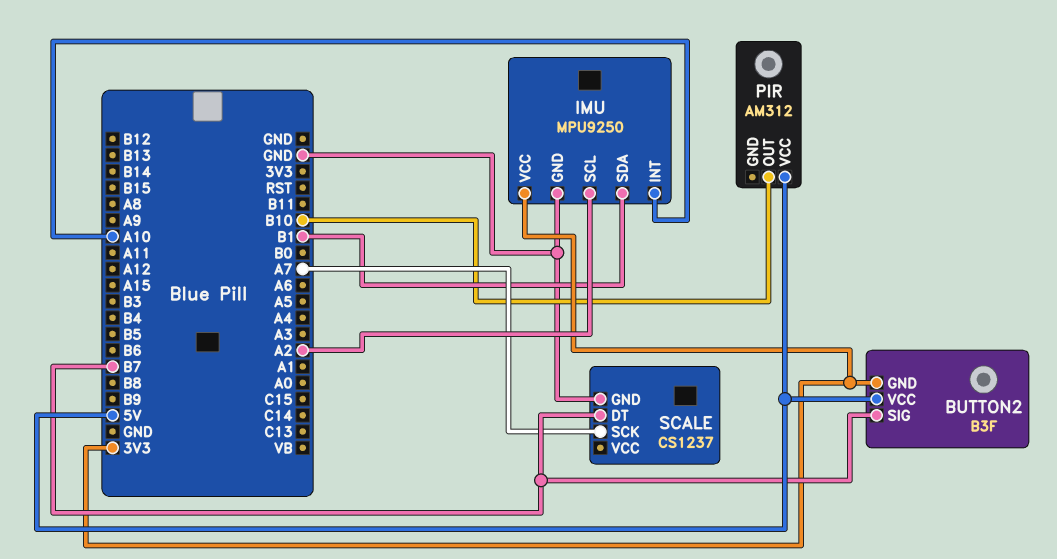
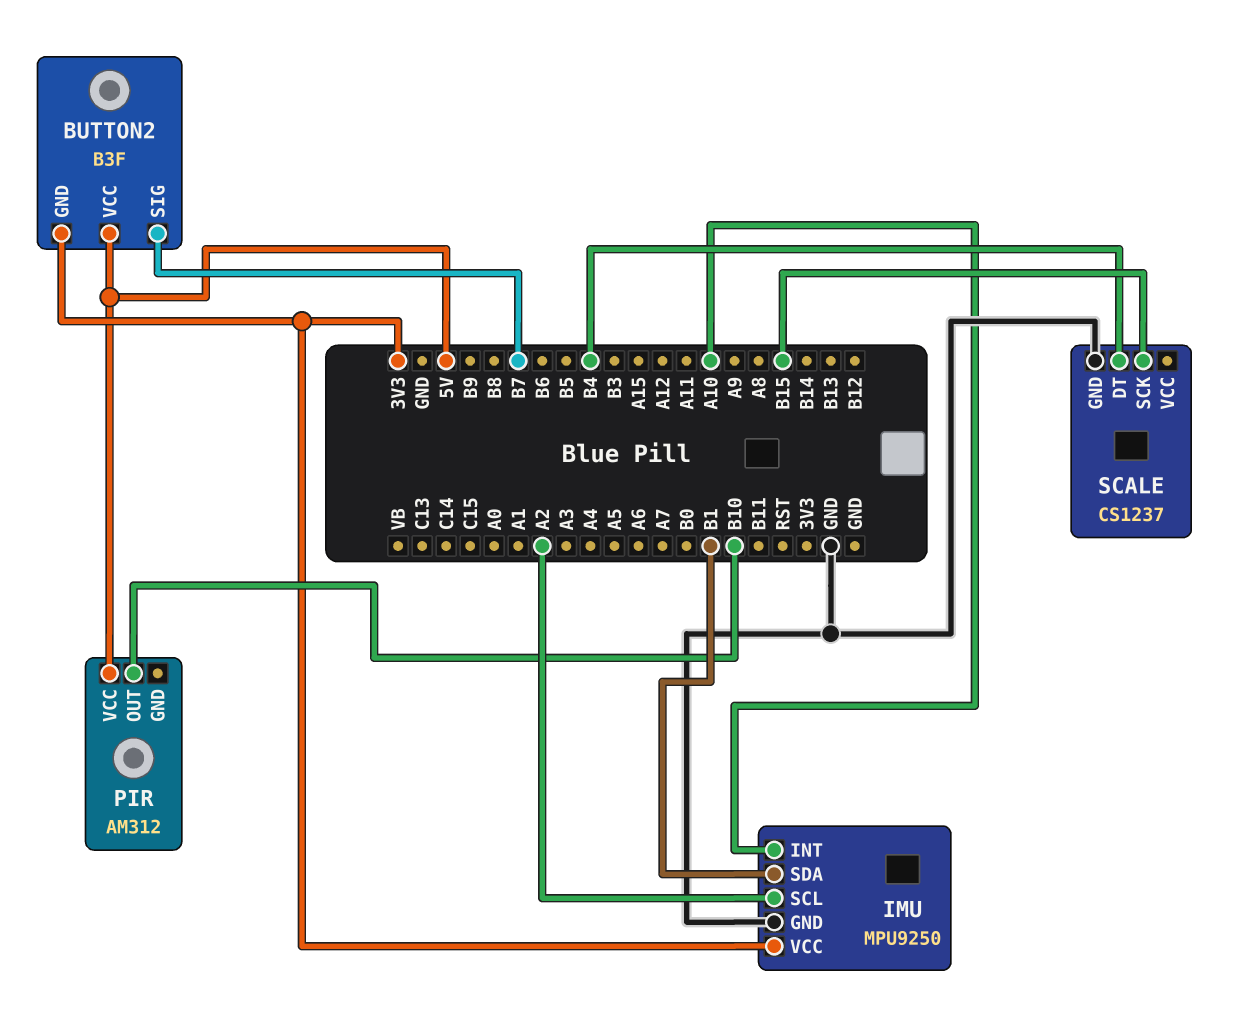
SCALE pin DT: B7 -> B4
SCALE pin SCK: A7 -> B15

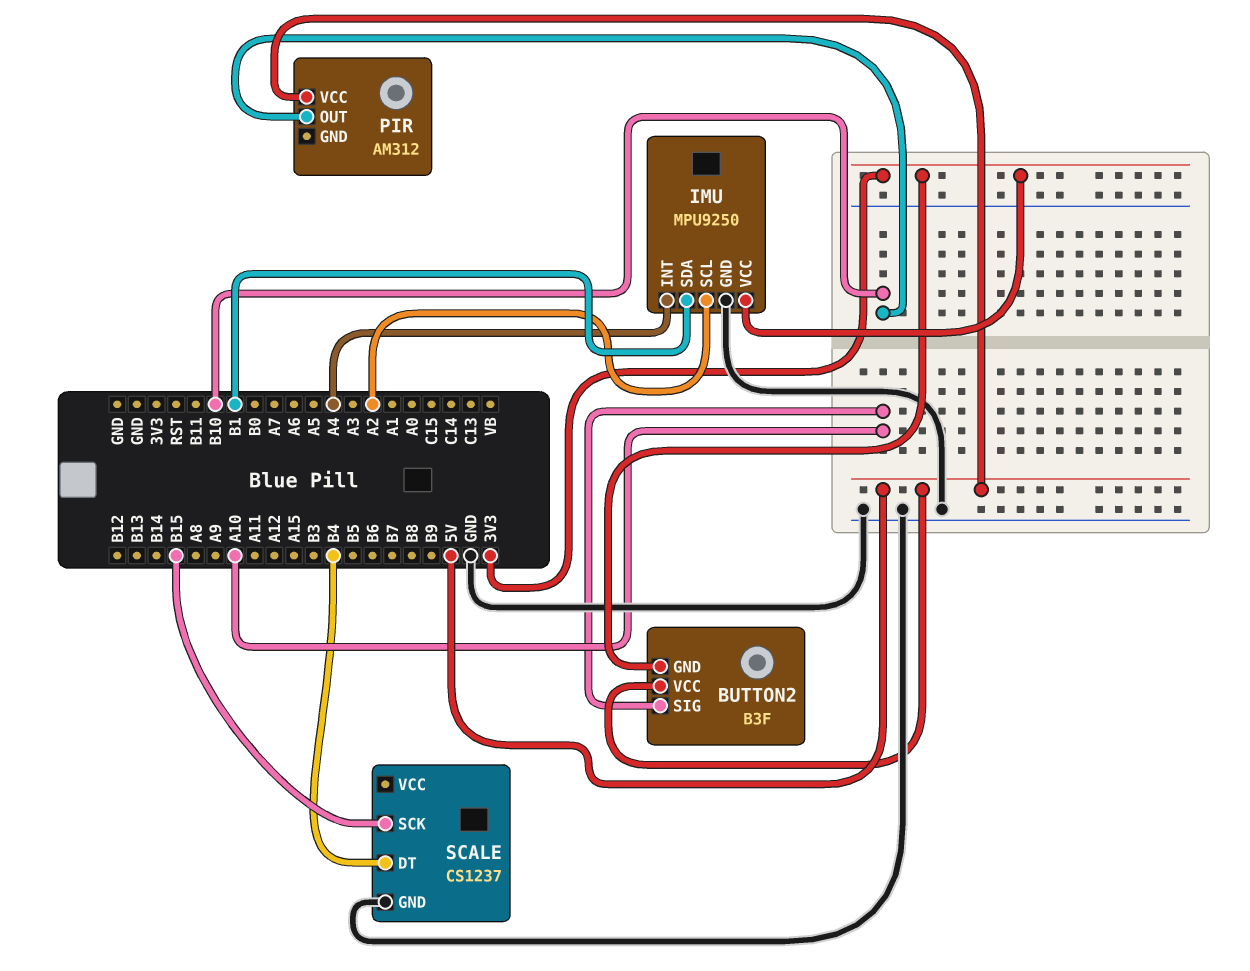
BUTTON2 pin SIG: B7 -> A10
IMU pin INT: A10 -> A4

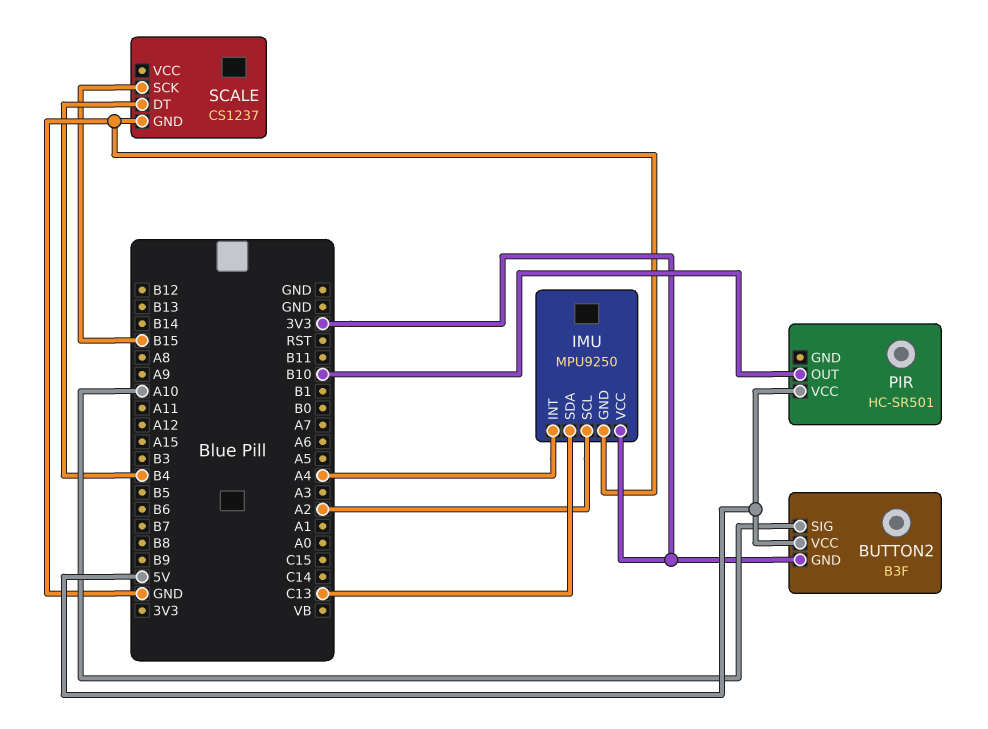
IMU pin SDA: B1 -> C13
PIR: AM312 -> HC-SR501

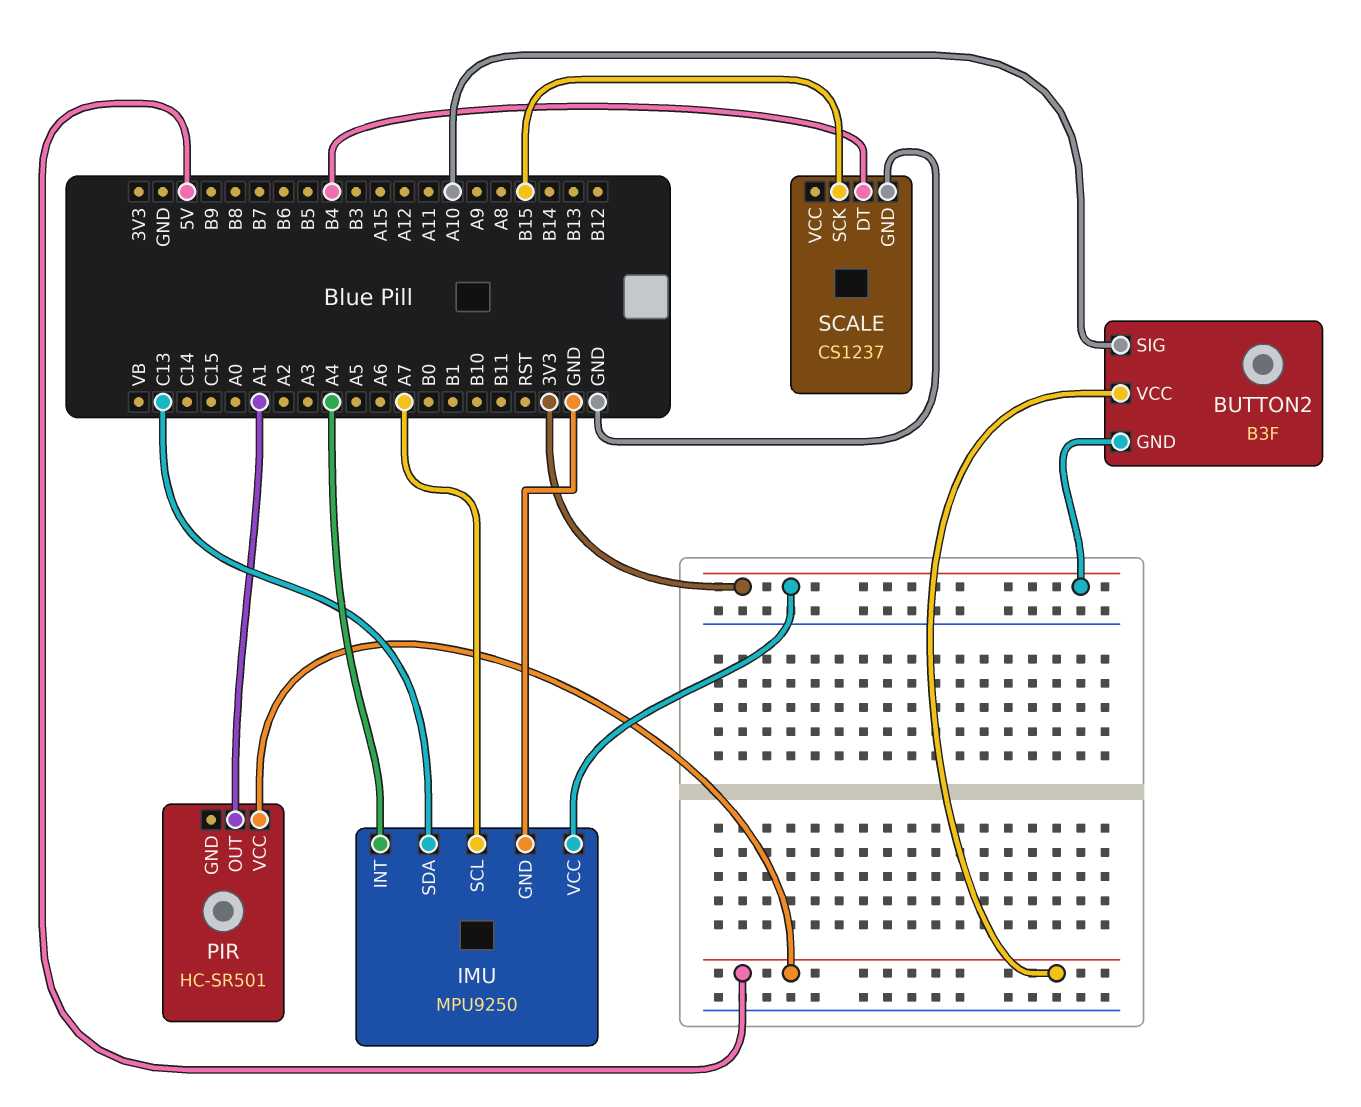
IMU pin SCL: A2 -> A7
PIR pin OUT: B10 -> A1

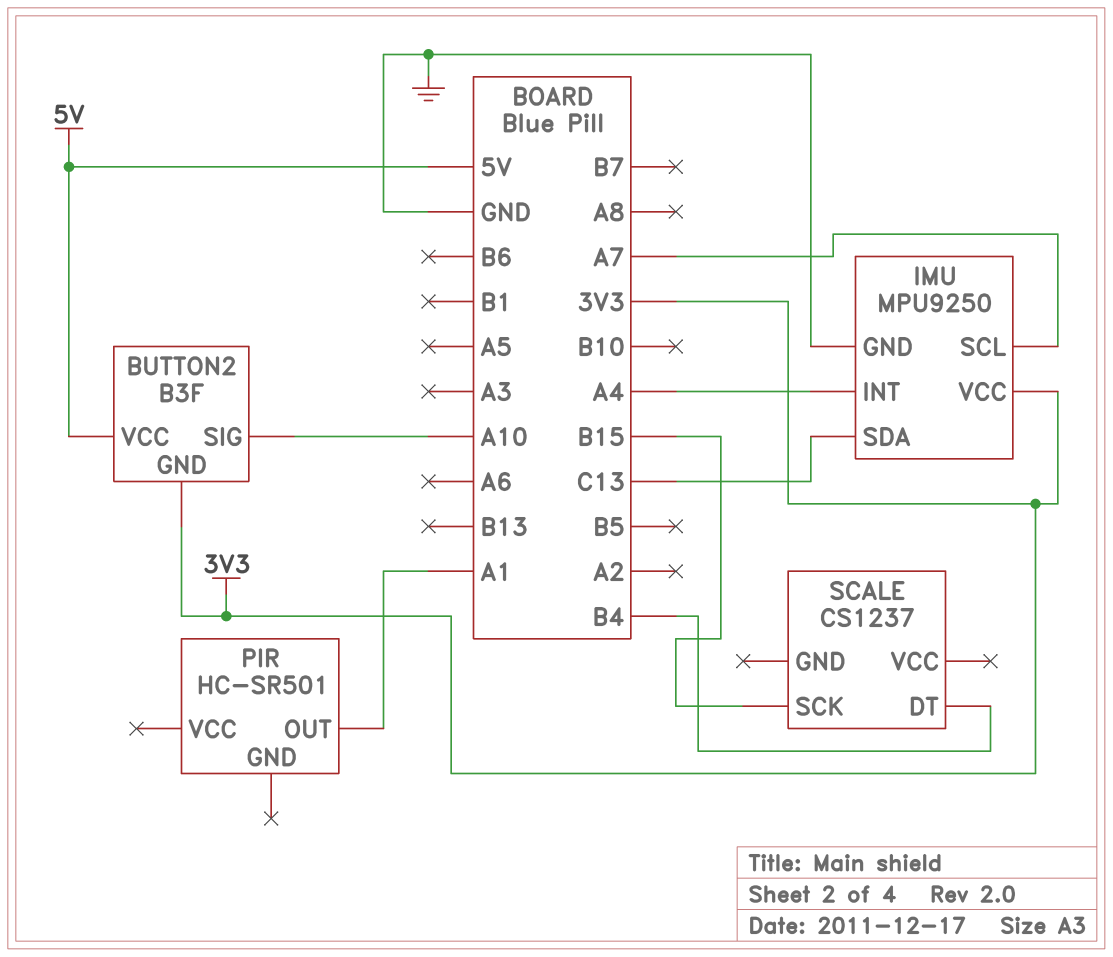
PIR pin VCC: 5V -> none
SCALE pin GND: GND -> none

